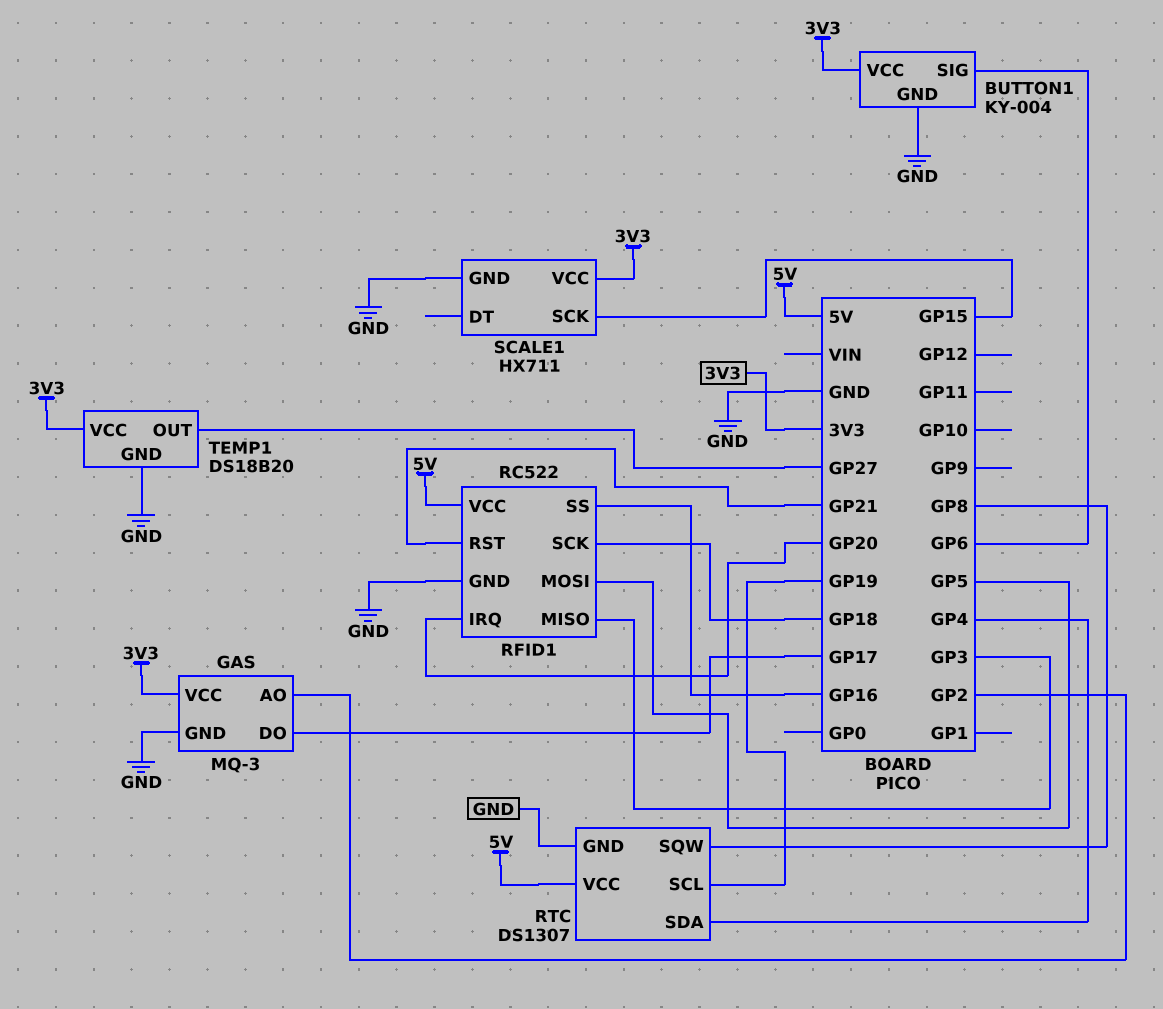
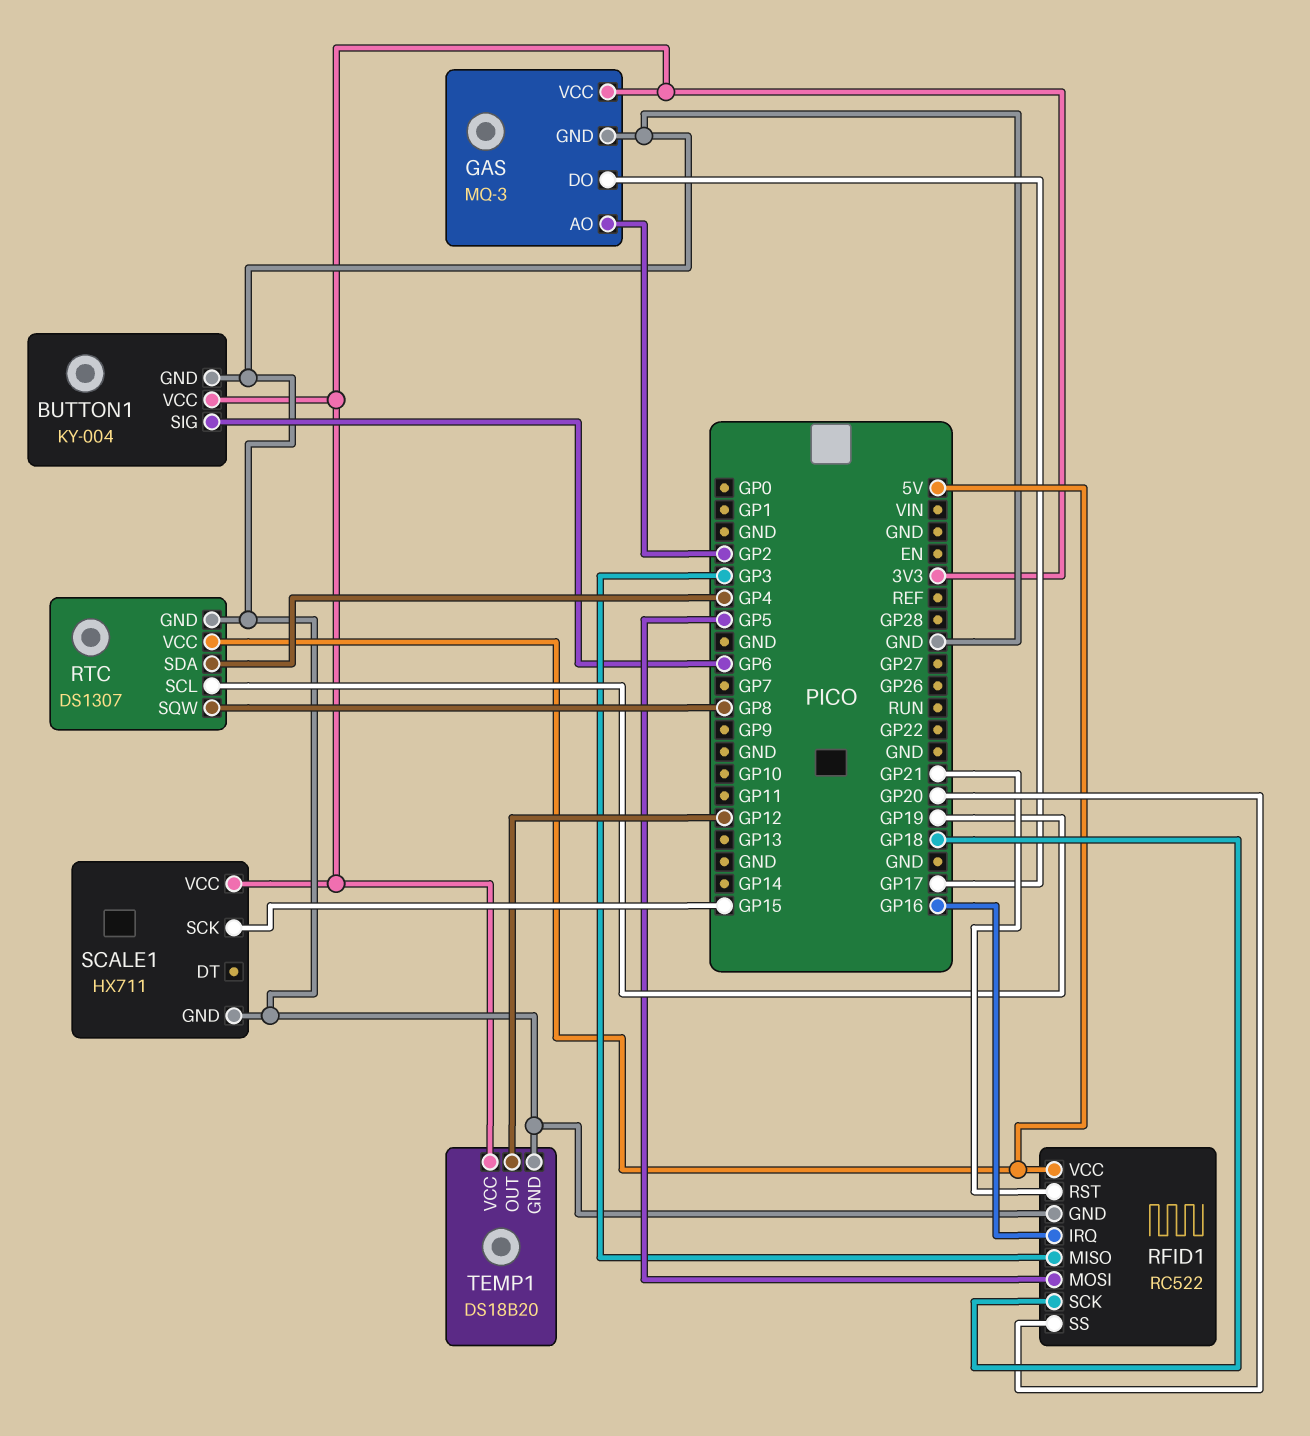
RFID1 pin IRQ: GP20 -> GP16
RFID1 pin SS: GP16 -> GP20
TEMP1 pin OUT: GP27 -> GP12

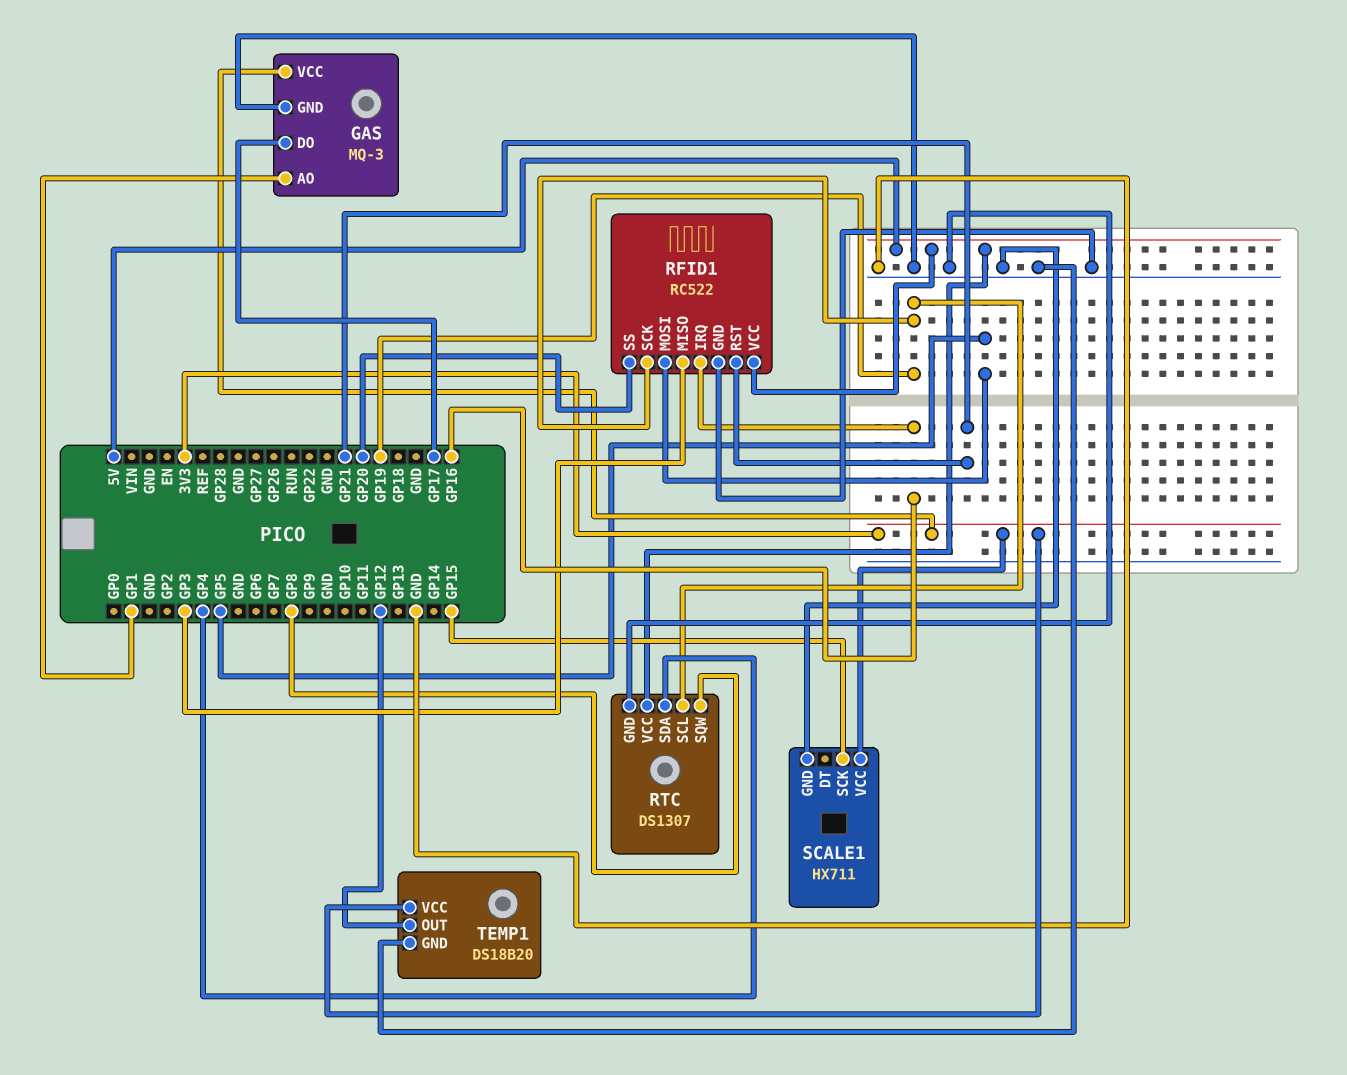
BUTTON1: KY-004 -> none
BUTTON1 pin GND: GND -> none
BUTTON1 pin SIG: GP6 -> none
BUTTON1 pin VCC: 3V3 -> none
GAS pin AO: GP2 -> GP1
RFID1 pin SCK: GP18 -> GP19

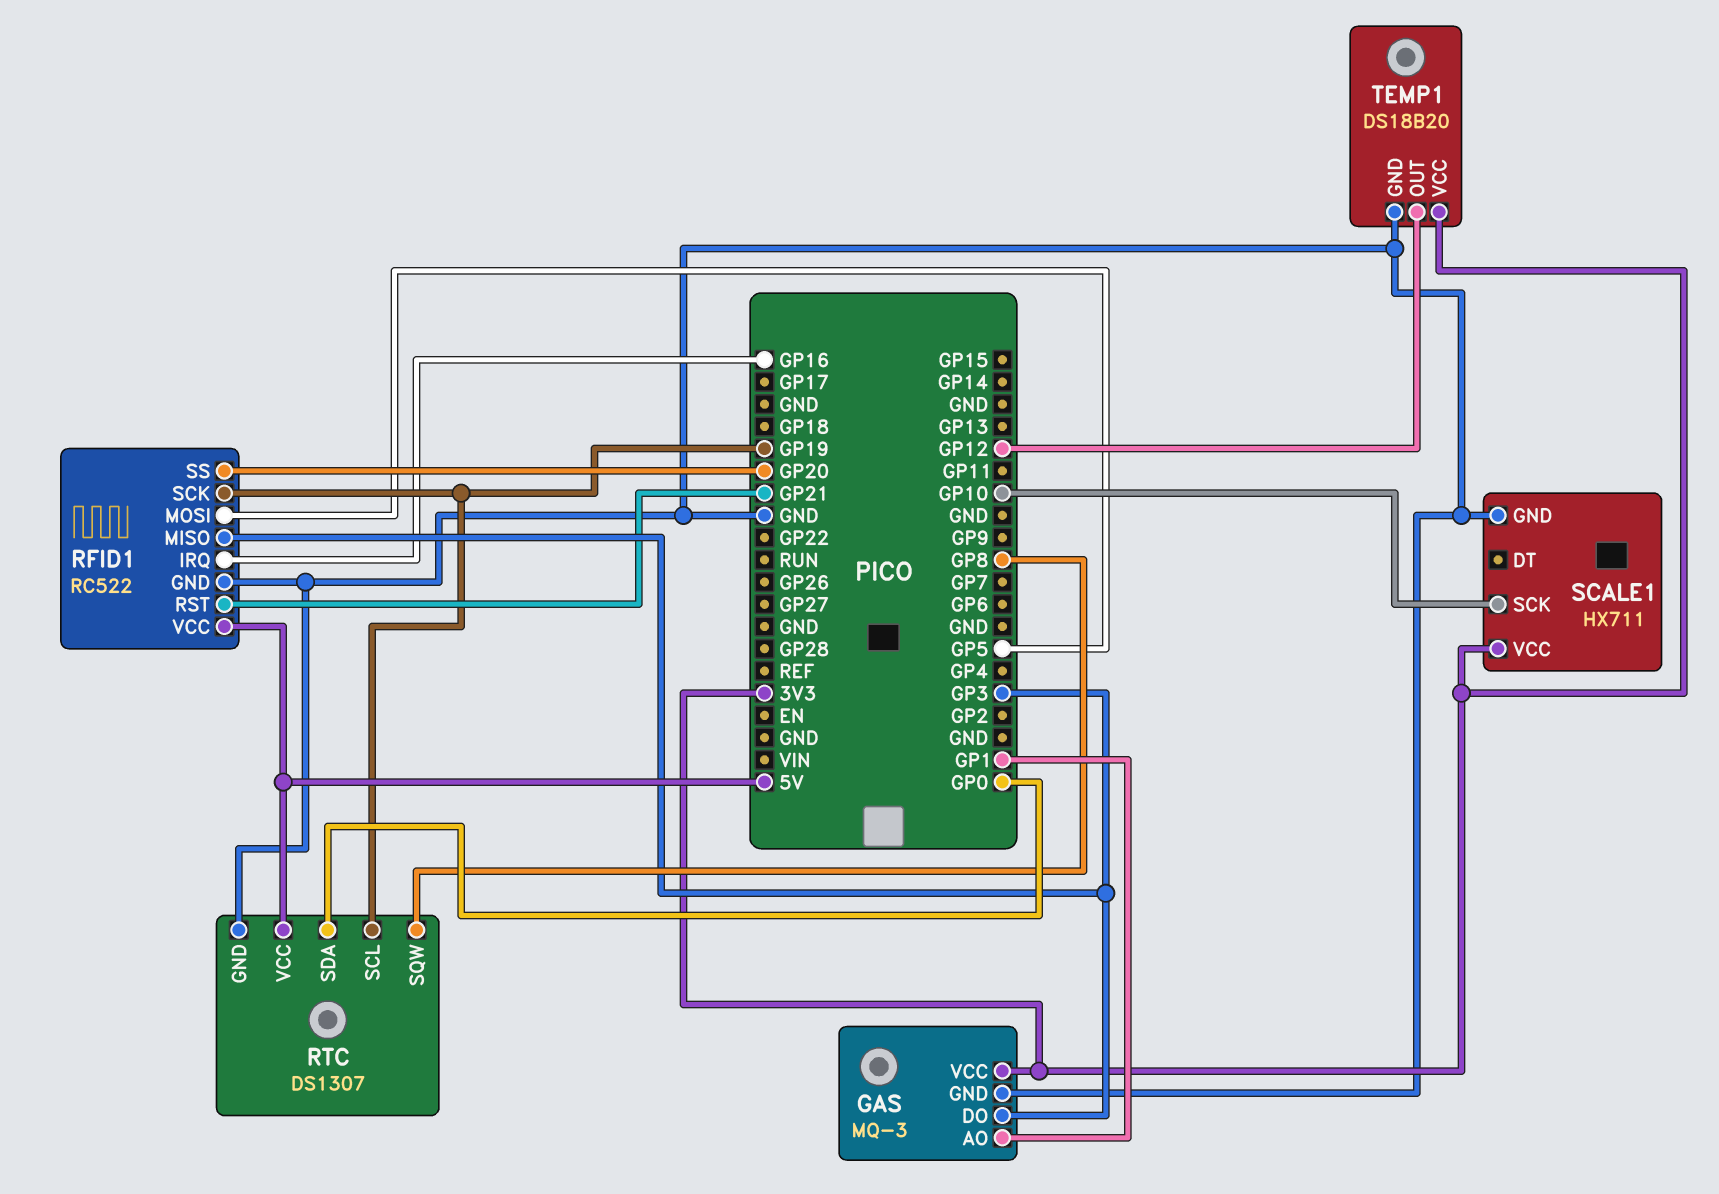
GAS pin DO: GP17 -> GP3
RTC pin SDA: GP4 -> GP0
SCALE1 pin SCK: GP15 -> GP10

